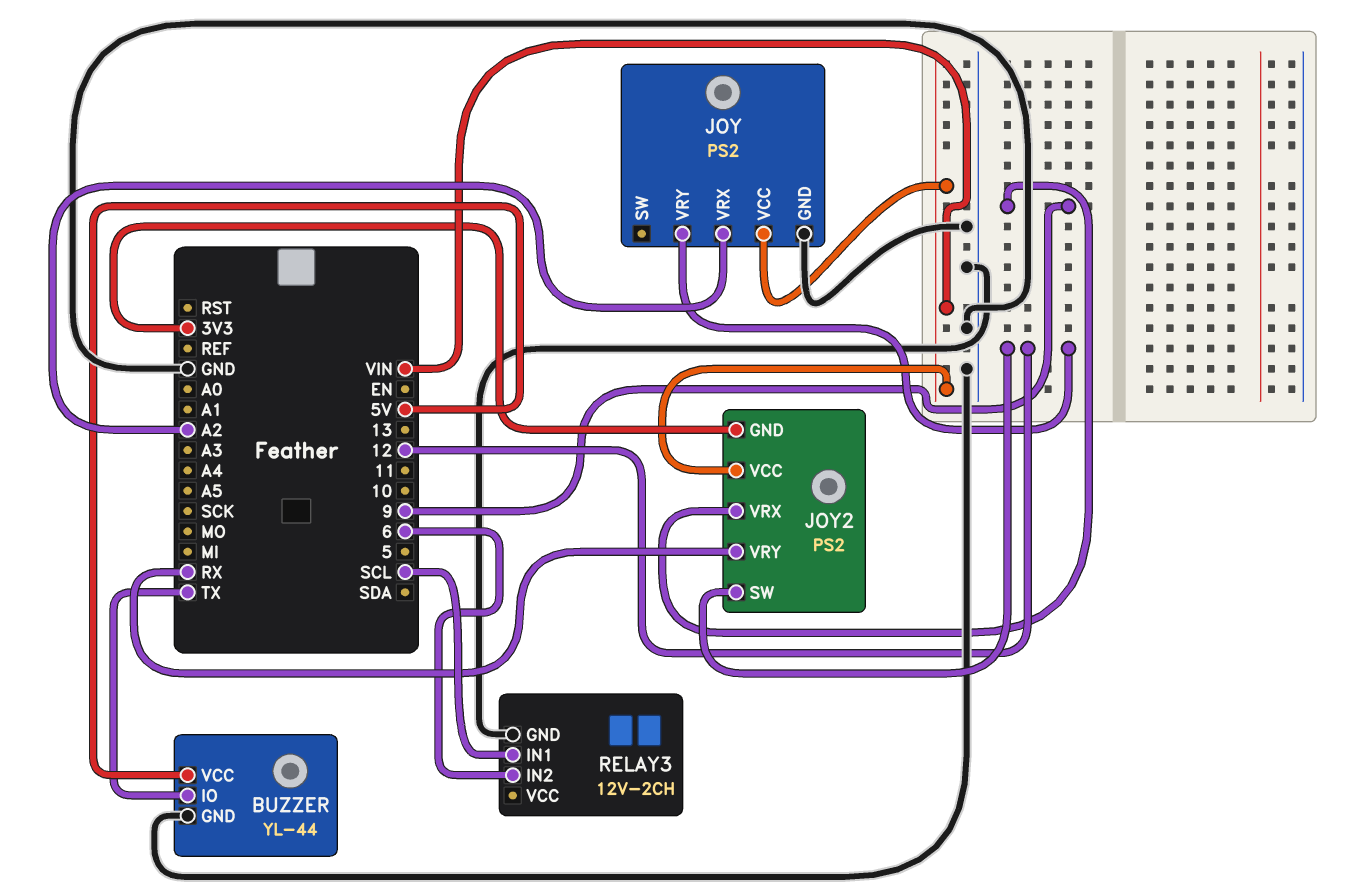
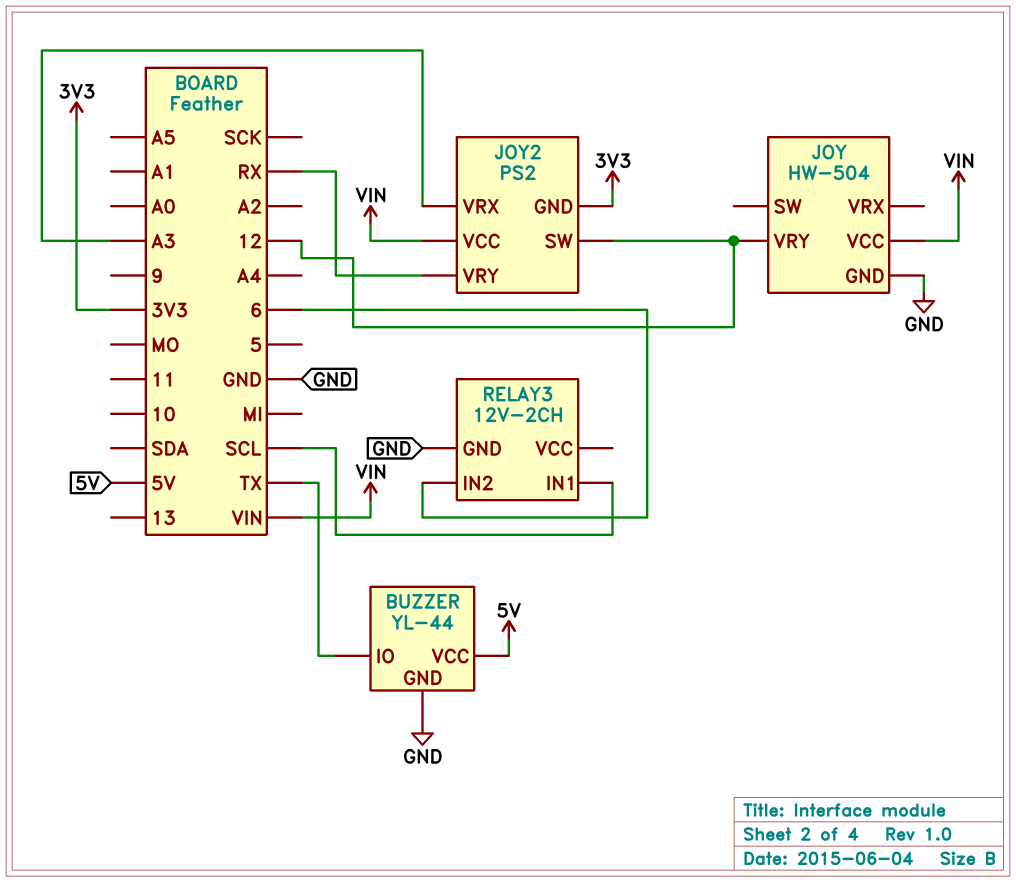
JOY: PS2 -> HW-504
JOY pin VRX: A2 -> none
JOY2 pin VRX: 9 -> A3

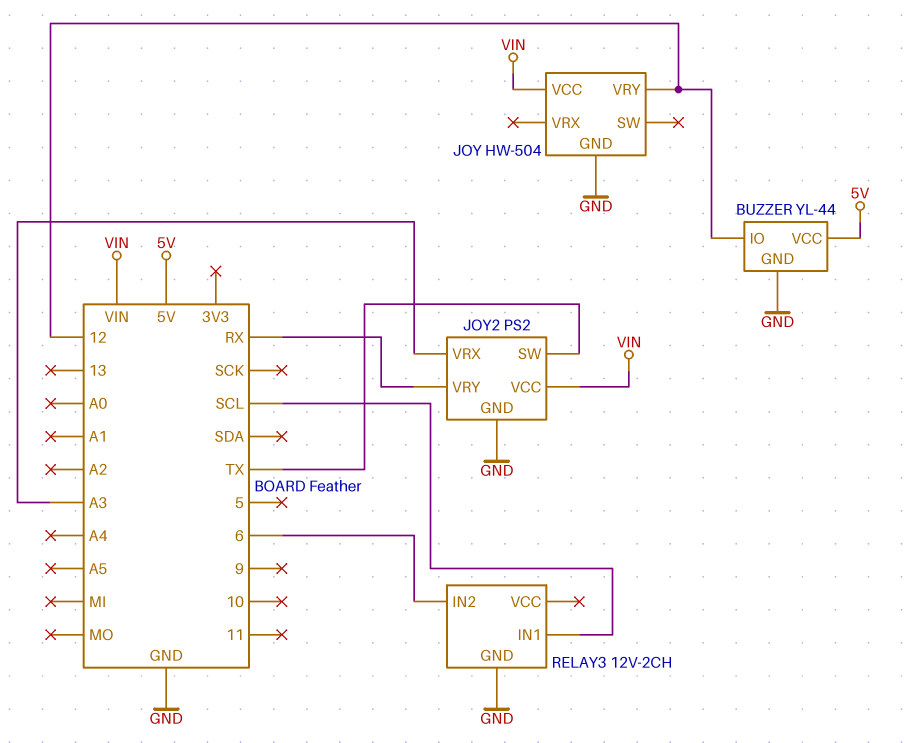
BUZZER pin IO: TX -> 12
JOY2 pin GND: 3V3 -> GND
JOY2 pin SW: 12 -> TX

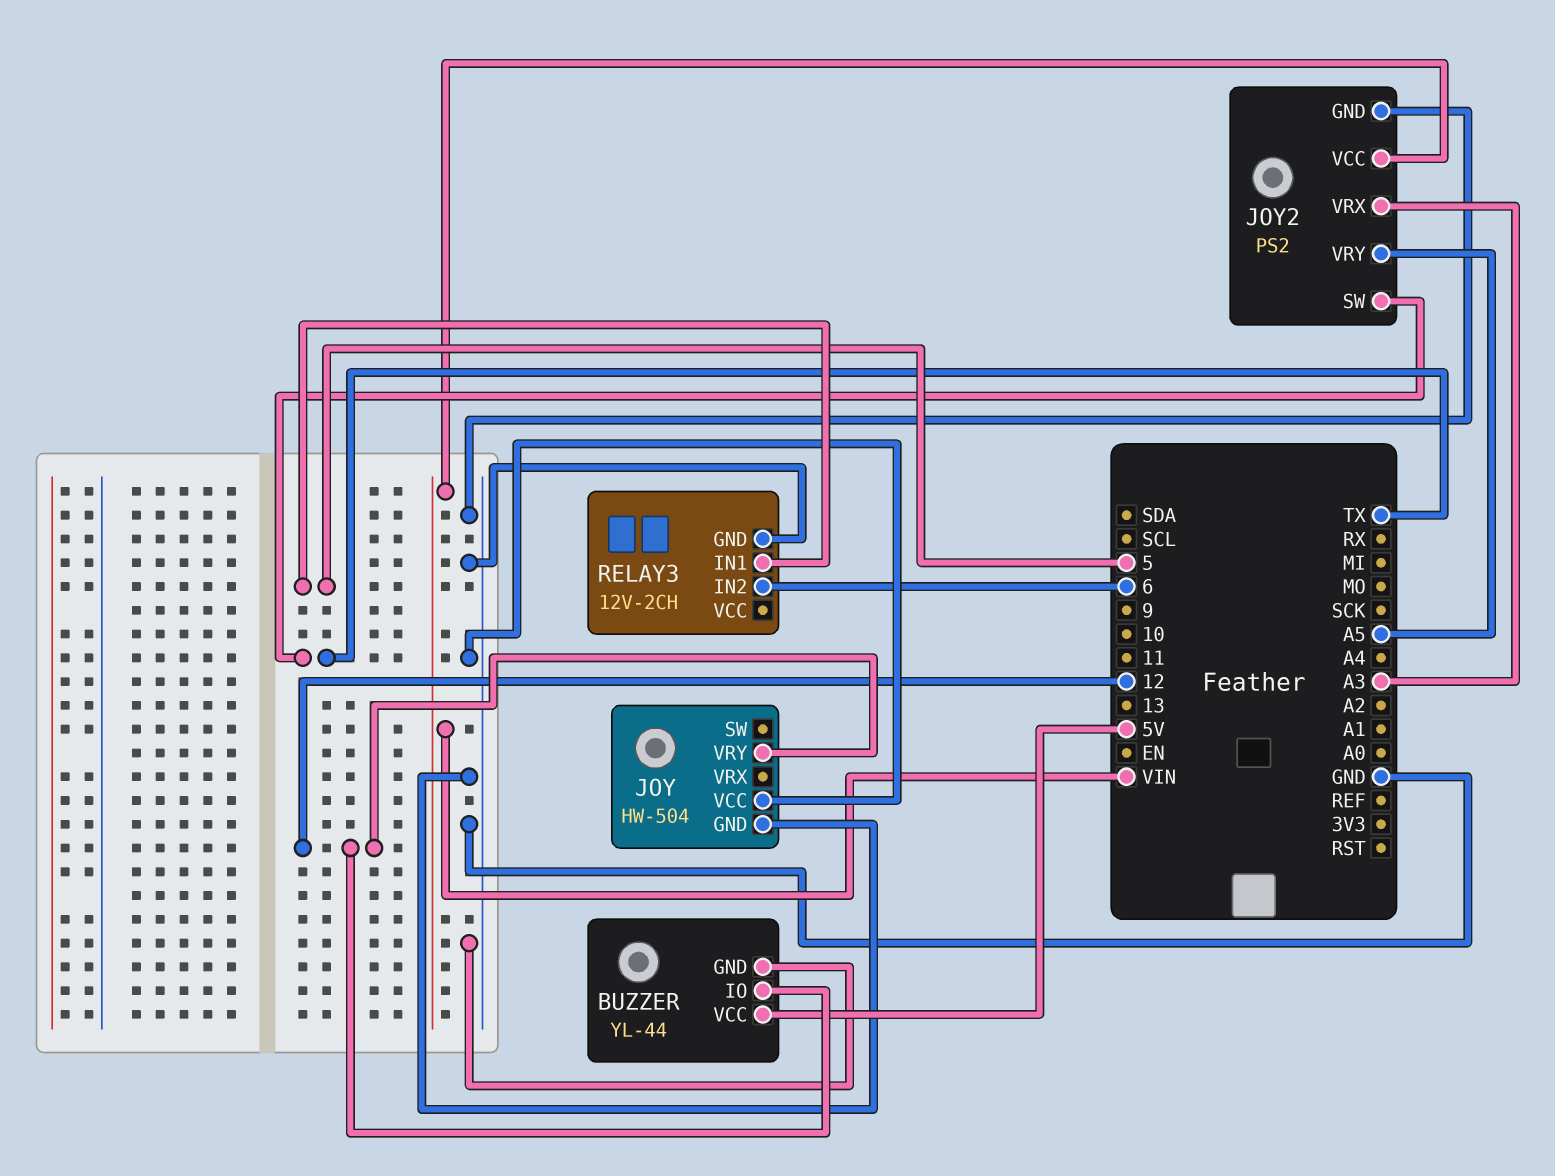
JOY pin VCC: VIN -> GND
JOY2 pin VRY: RX -> A5
RELAY3 pin IN1: SCL -> 5

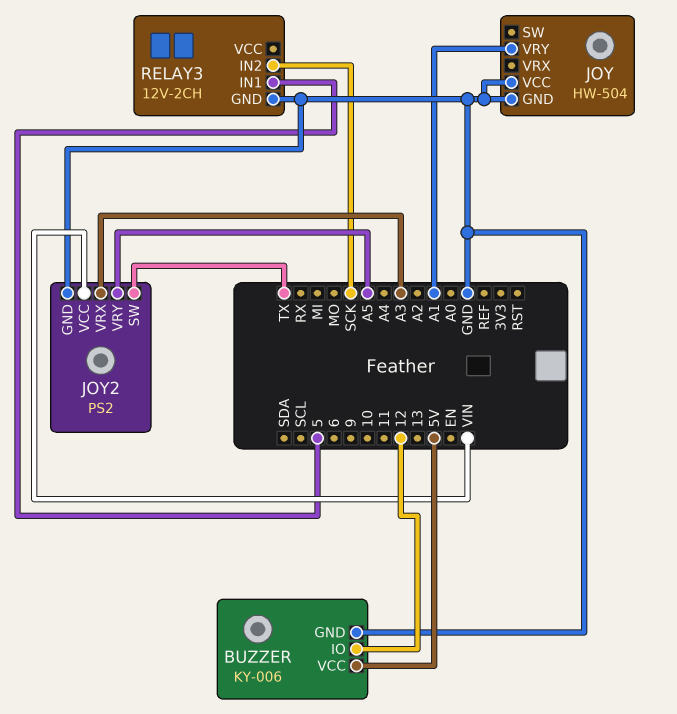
BUZZER: YL-44 -> KY-006
JOY pin VRY: 12 -> A1
RELAY3 pin IN2: 6 -> SCK

